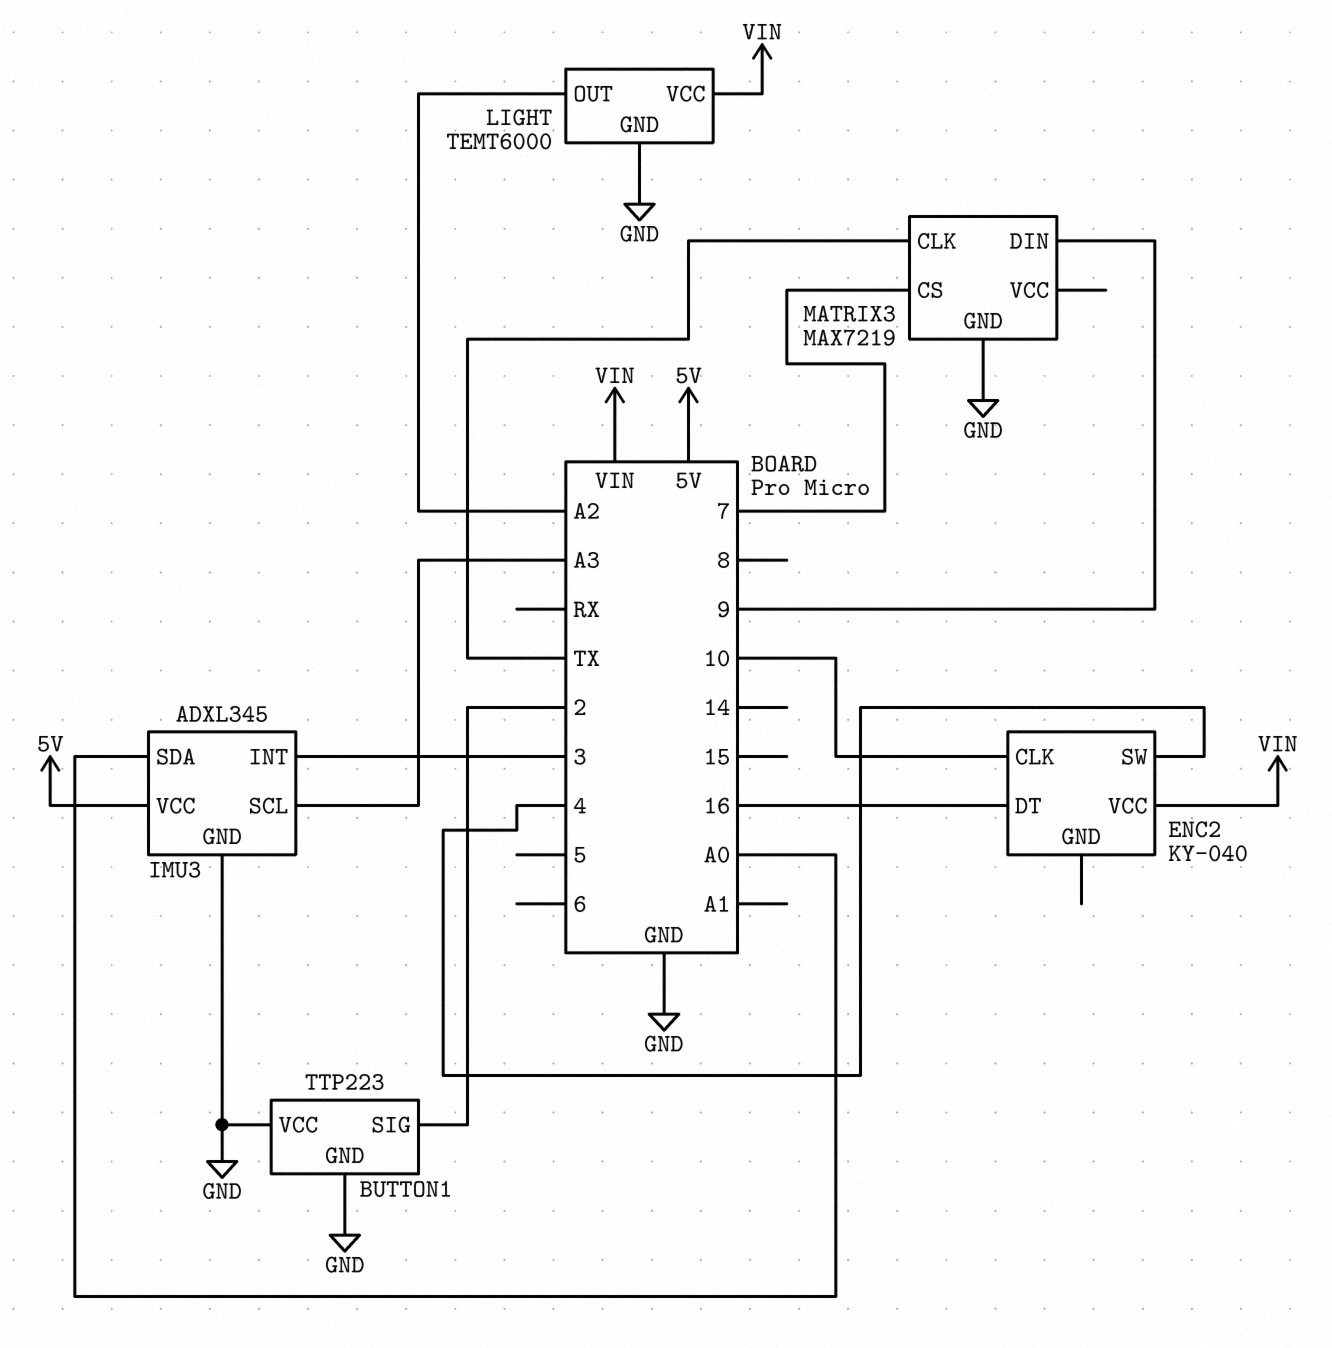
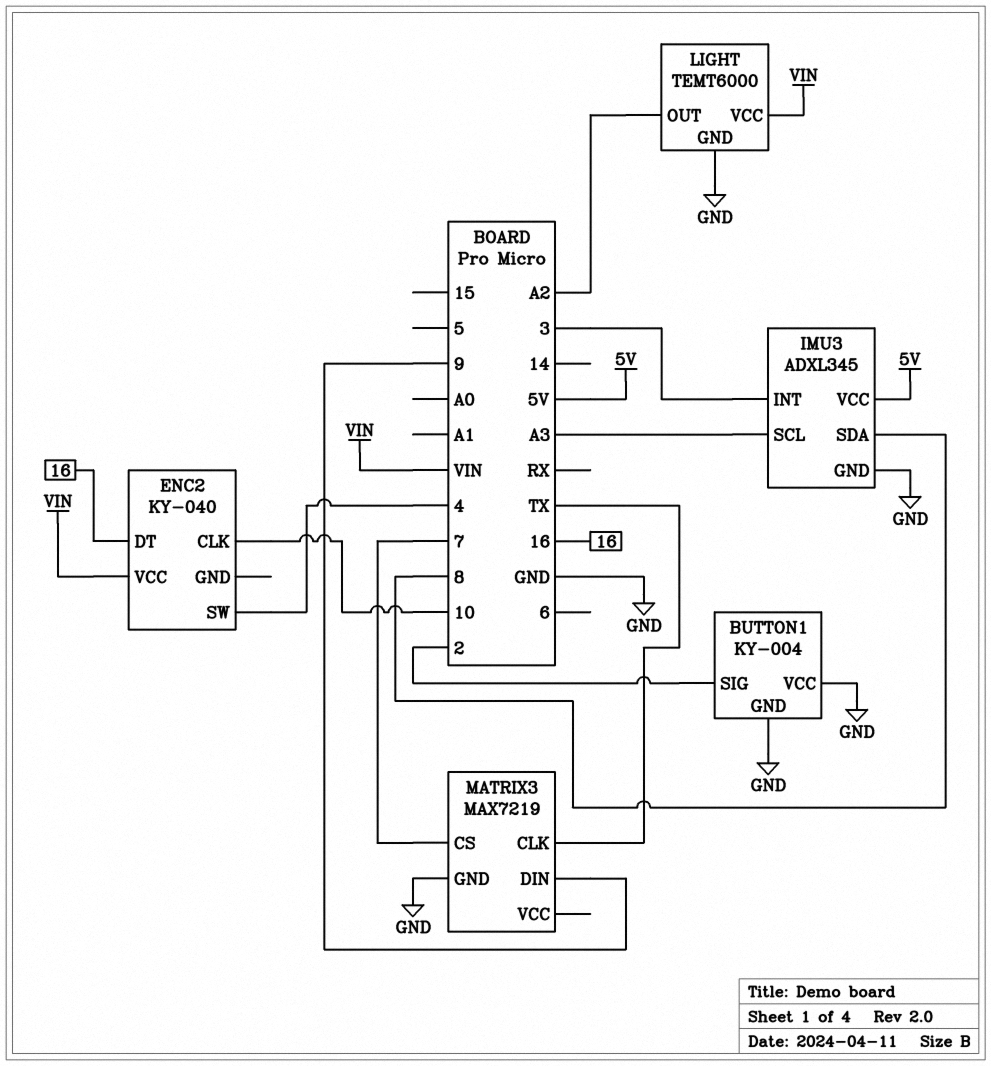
BUTTON1: TTP223 -> KY-004
IMU3 pin SDA: A0 -> 8

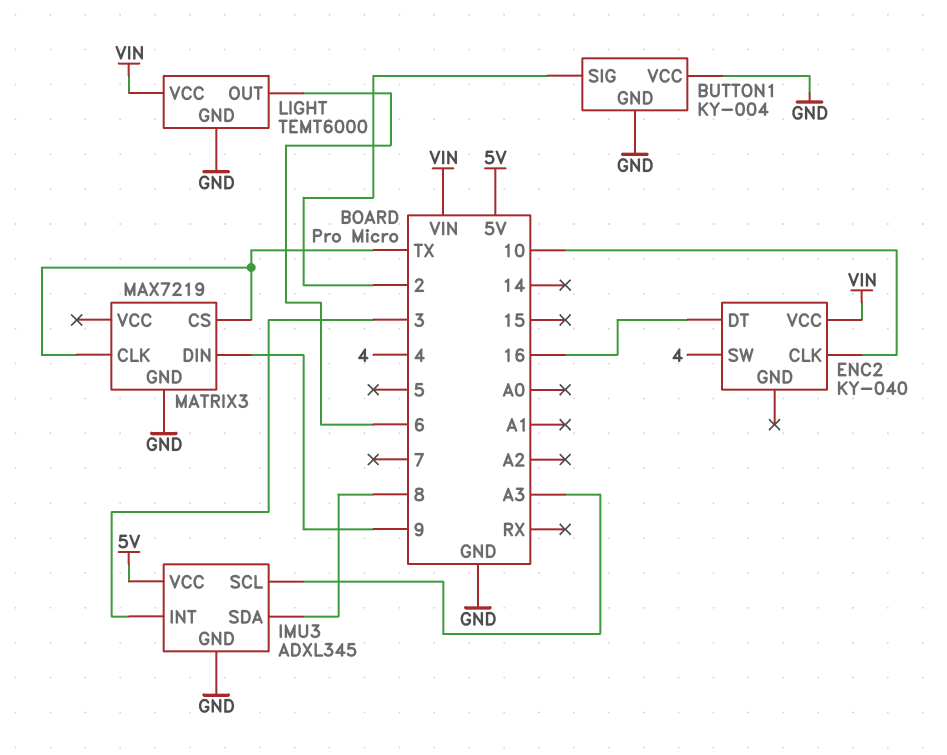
LIGHT pin OUT: A2 -> 6
MATRIX3 pin CS: 7 -> TX

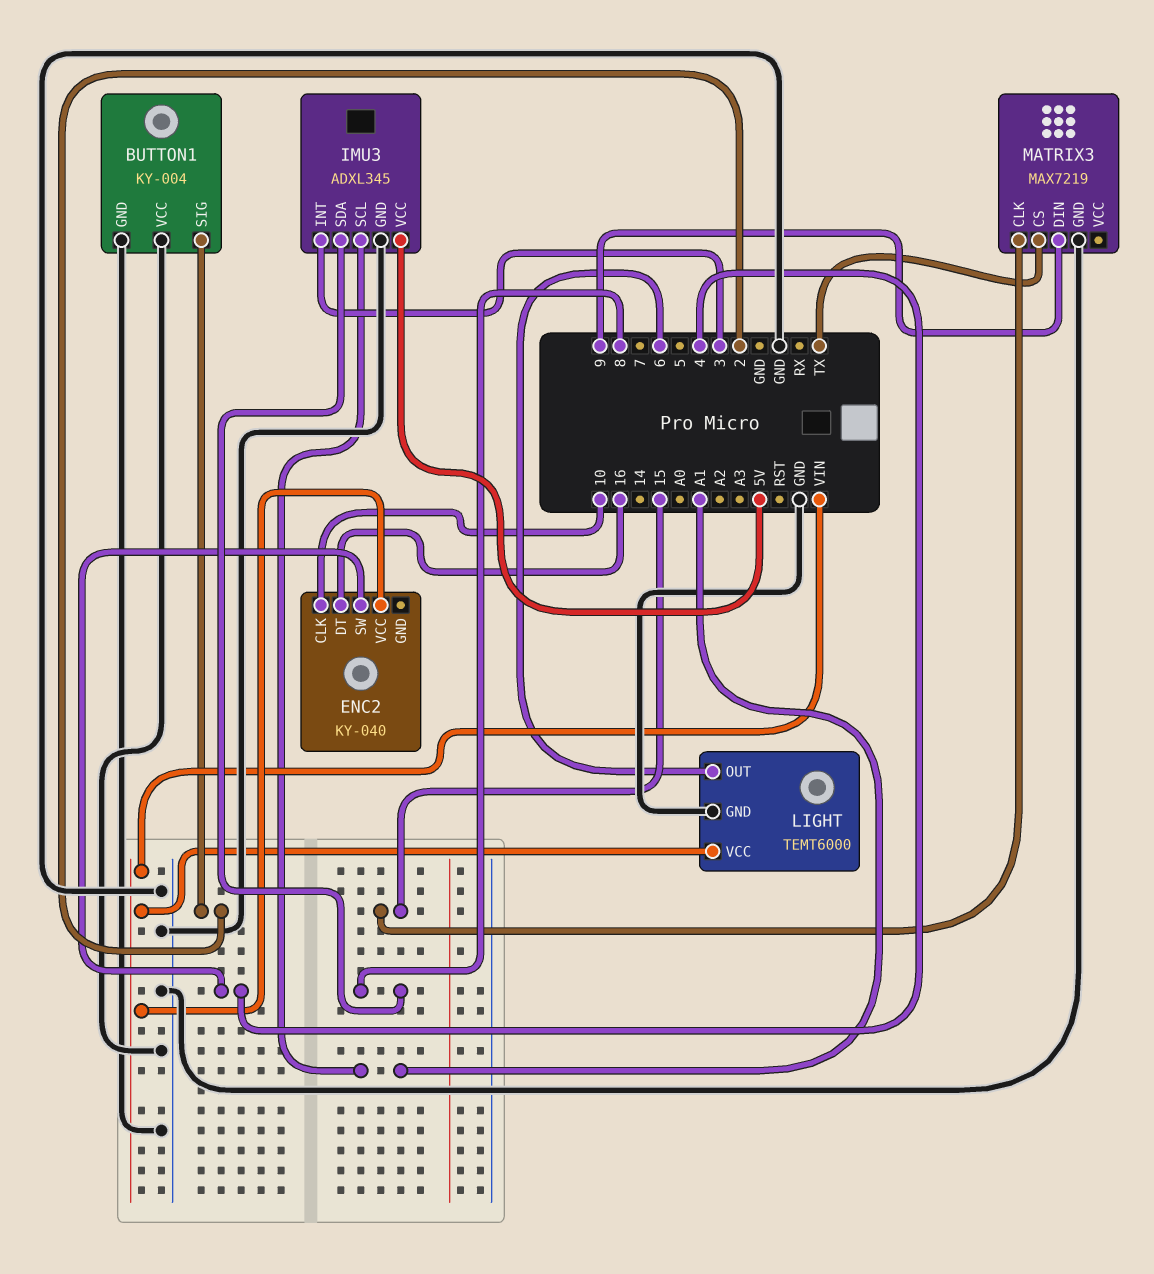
IMU3 pin SCL: A3 -> A1
MATRIX3 pin CLK: TX -> 15

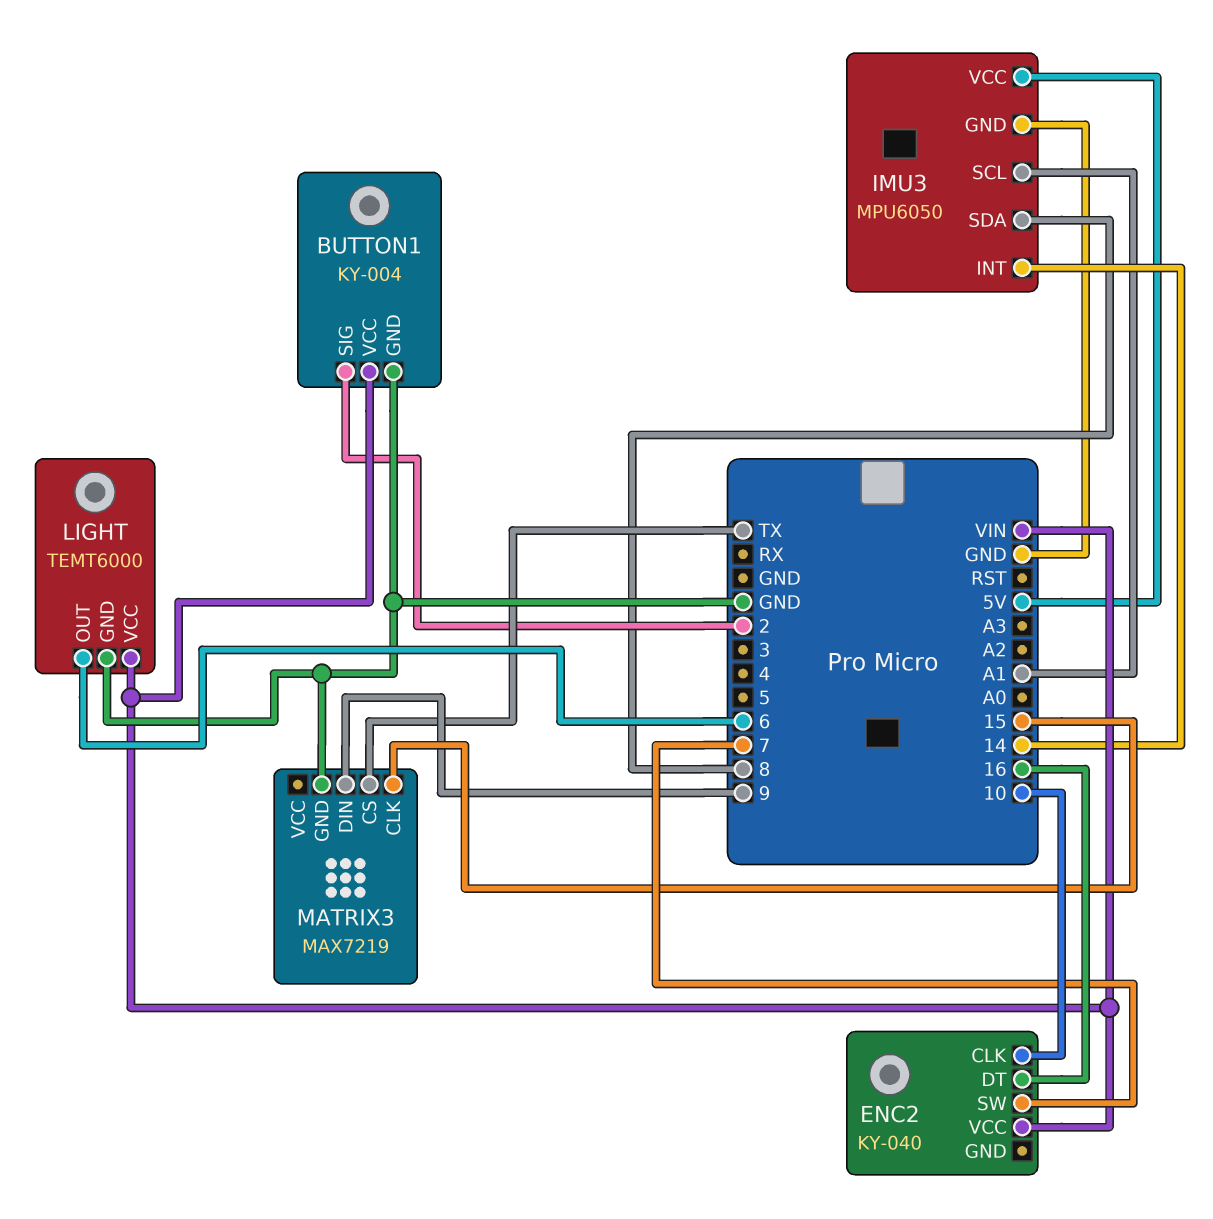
BUTTON1 pin VCC: GND -> VIN
ENC2 pin SW: 4 -> 7
IMU3: ADXL345 -> MPU6050
IMU3 pin INT: 3 -> 14

